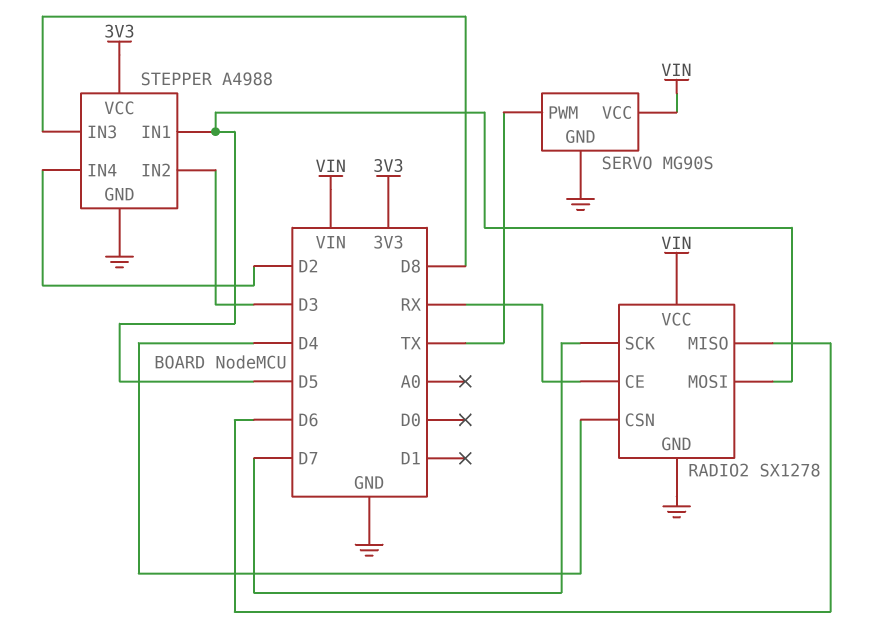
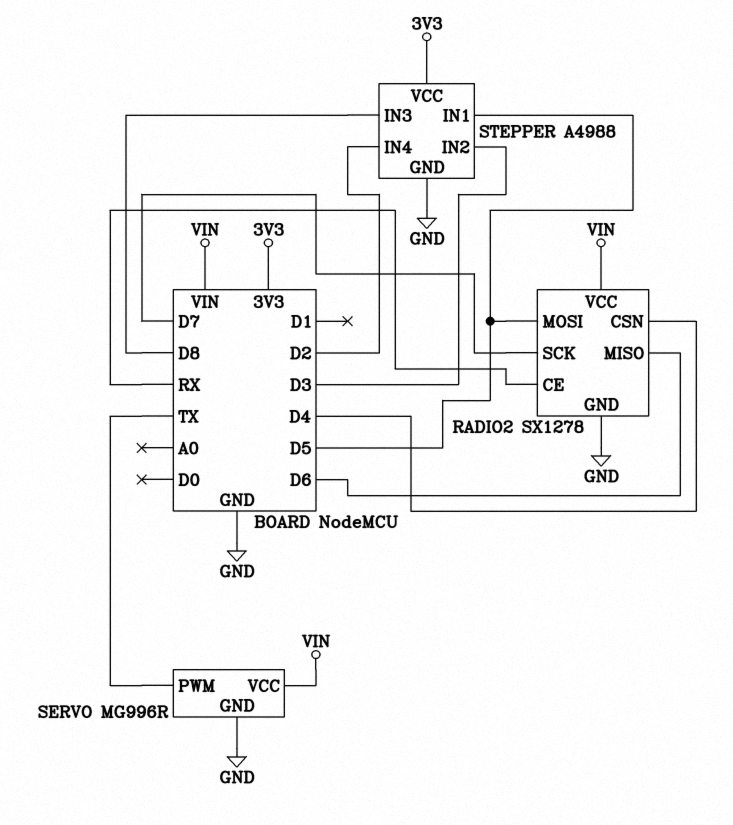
SERVO: MG90S -> MG996R

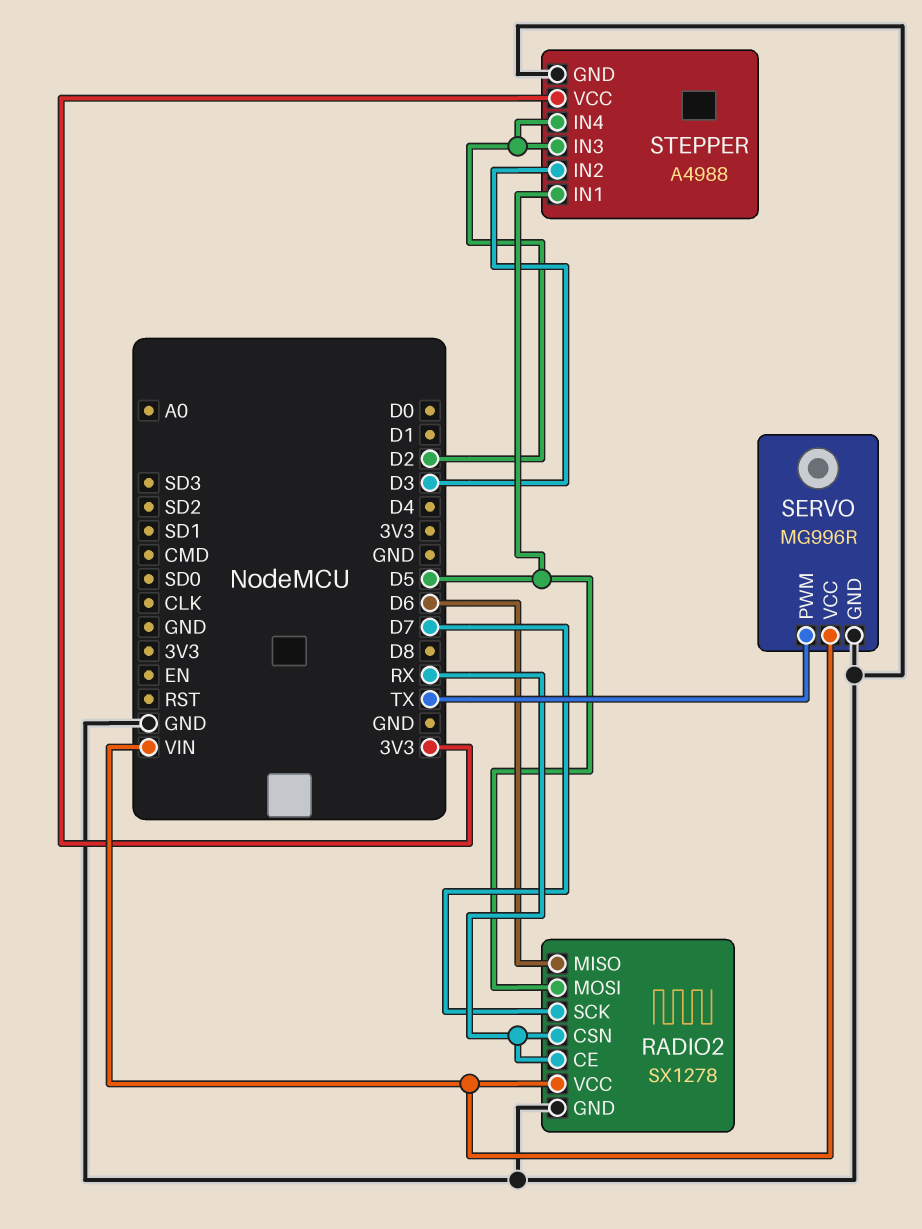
RADIO2 pin CSN: D4 -> RX
STEPPER pin IN3: D8 -> D2

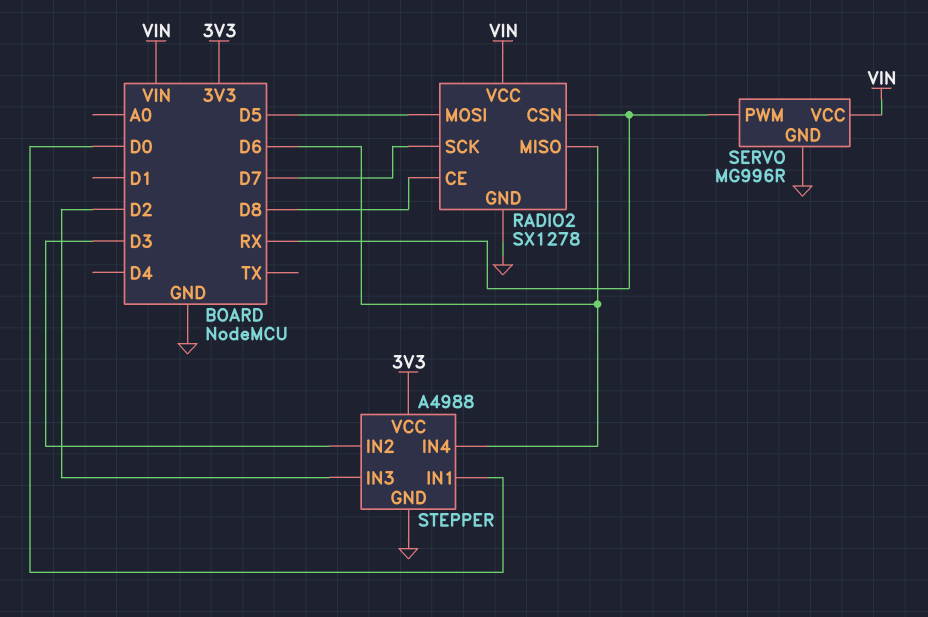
RADIO2 pin CE: RX -> D8
SERVO pin PWM: TX -> RX
STEPPER pin IN1: D5 -> D0
STEPPER pin IN4: D2 -> D6

